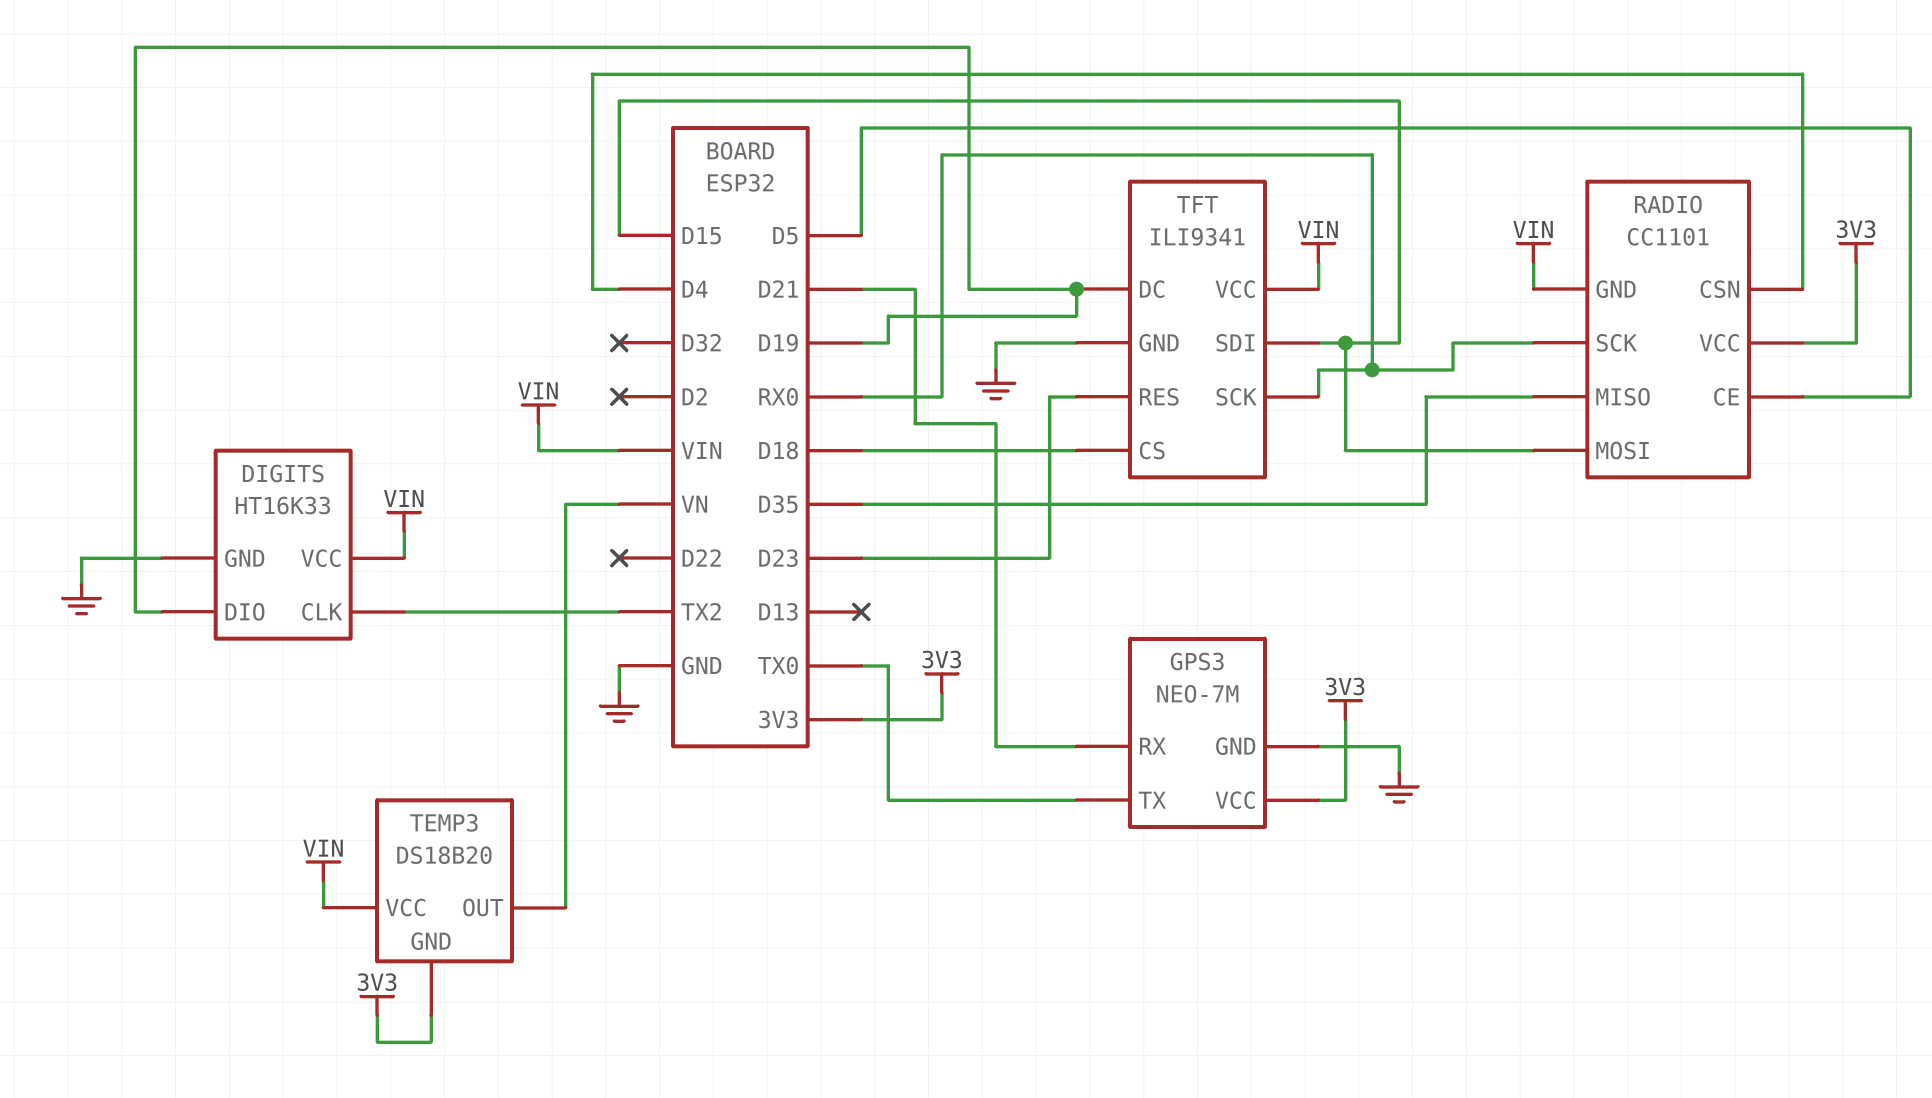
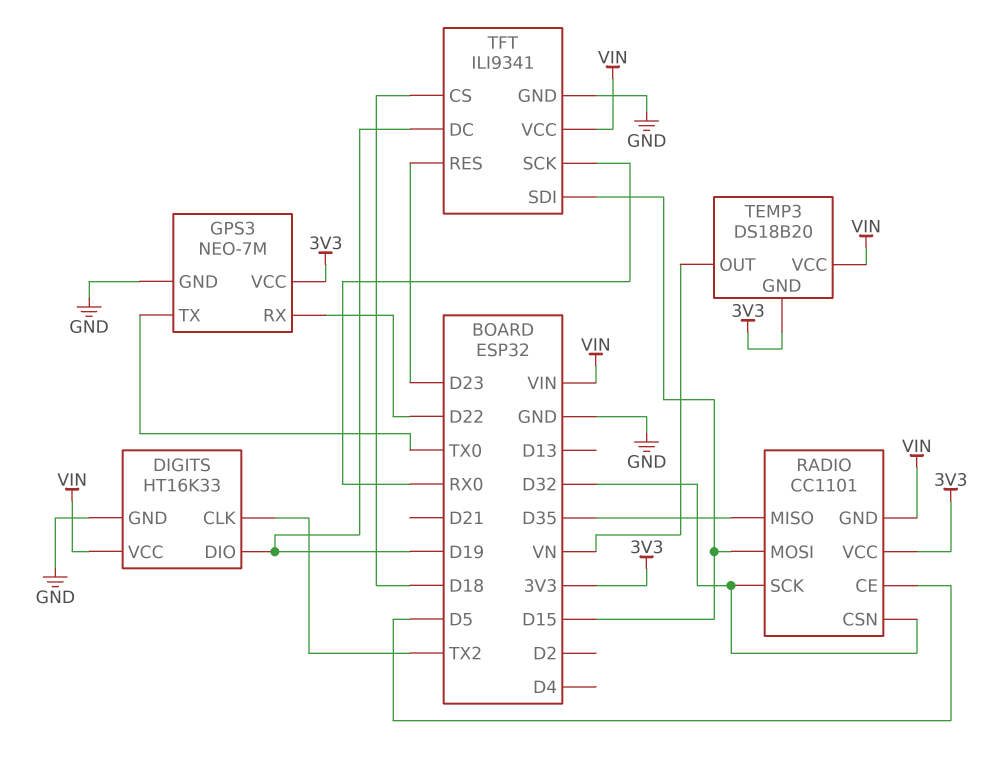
GPS3 pin RX: D21 -> D22
RADIO pin CSN: D4 -> D32
RADIO pin SCK: RX0 -> D32

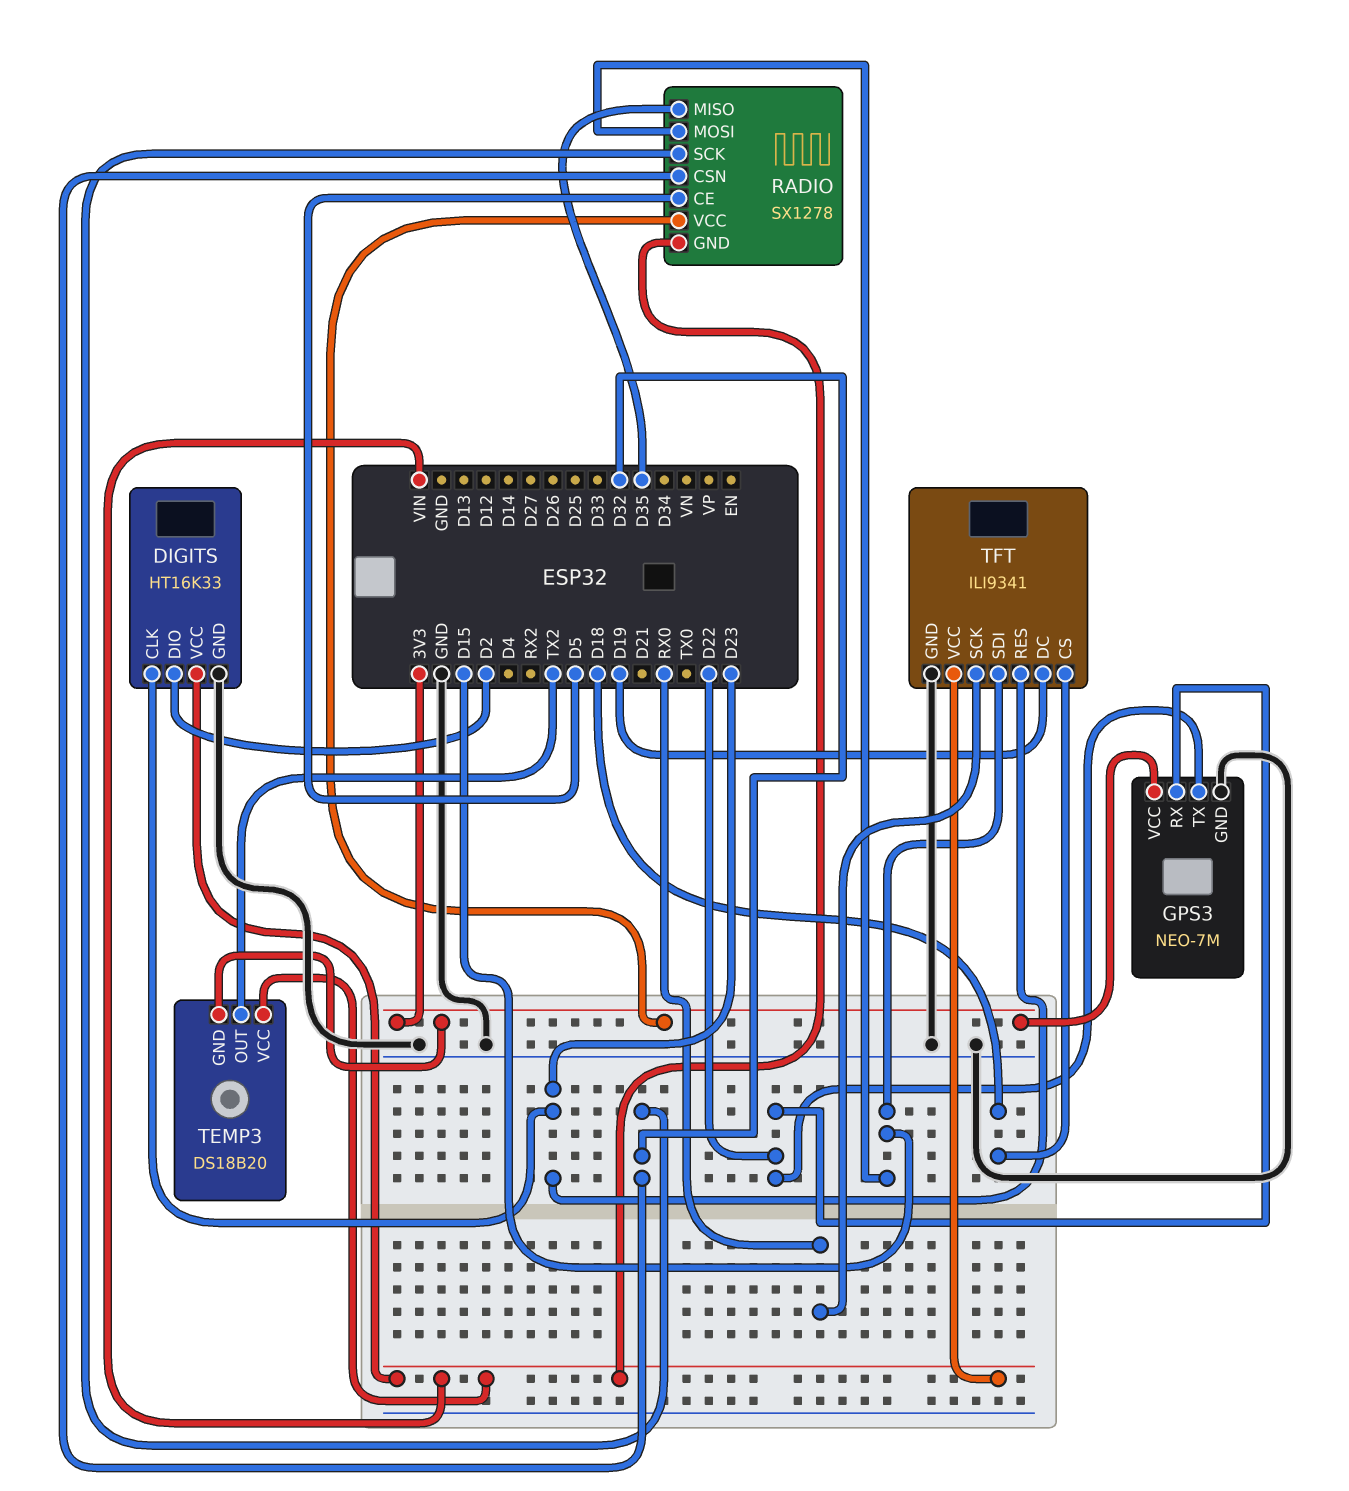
DIGITS pin CLK: TX2 -> D23
DIGITS pin DIO: D19 -> D2
GPS3 pin TX: TX0 -> D22
RADIO: CC1101 -> SX1278
TEMP3 pin OUT: VN -> TX2

